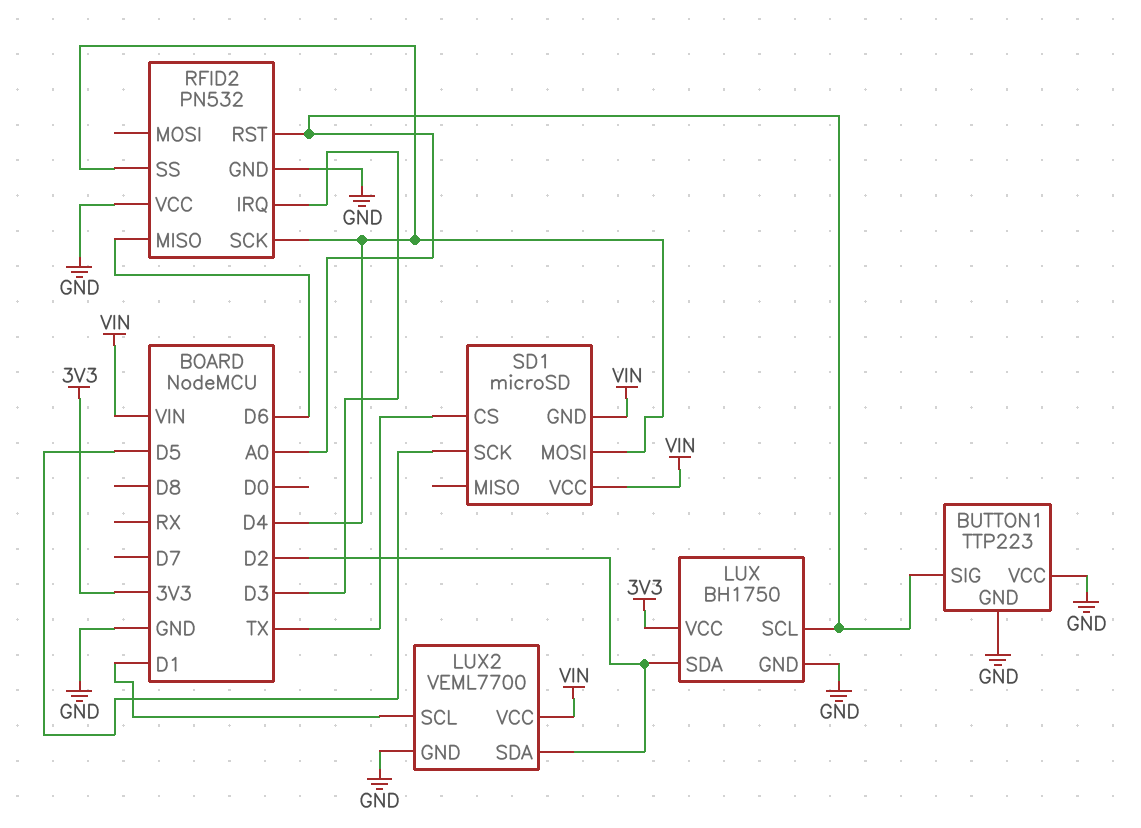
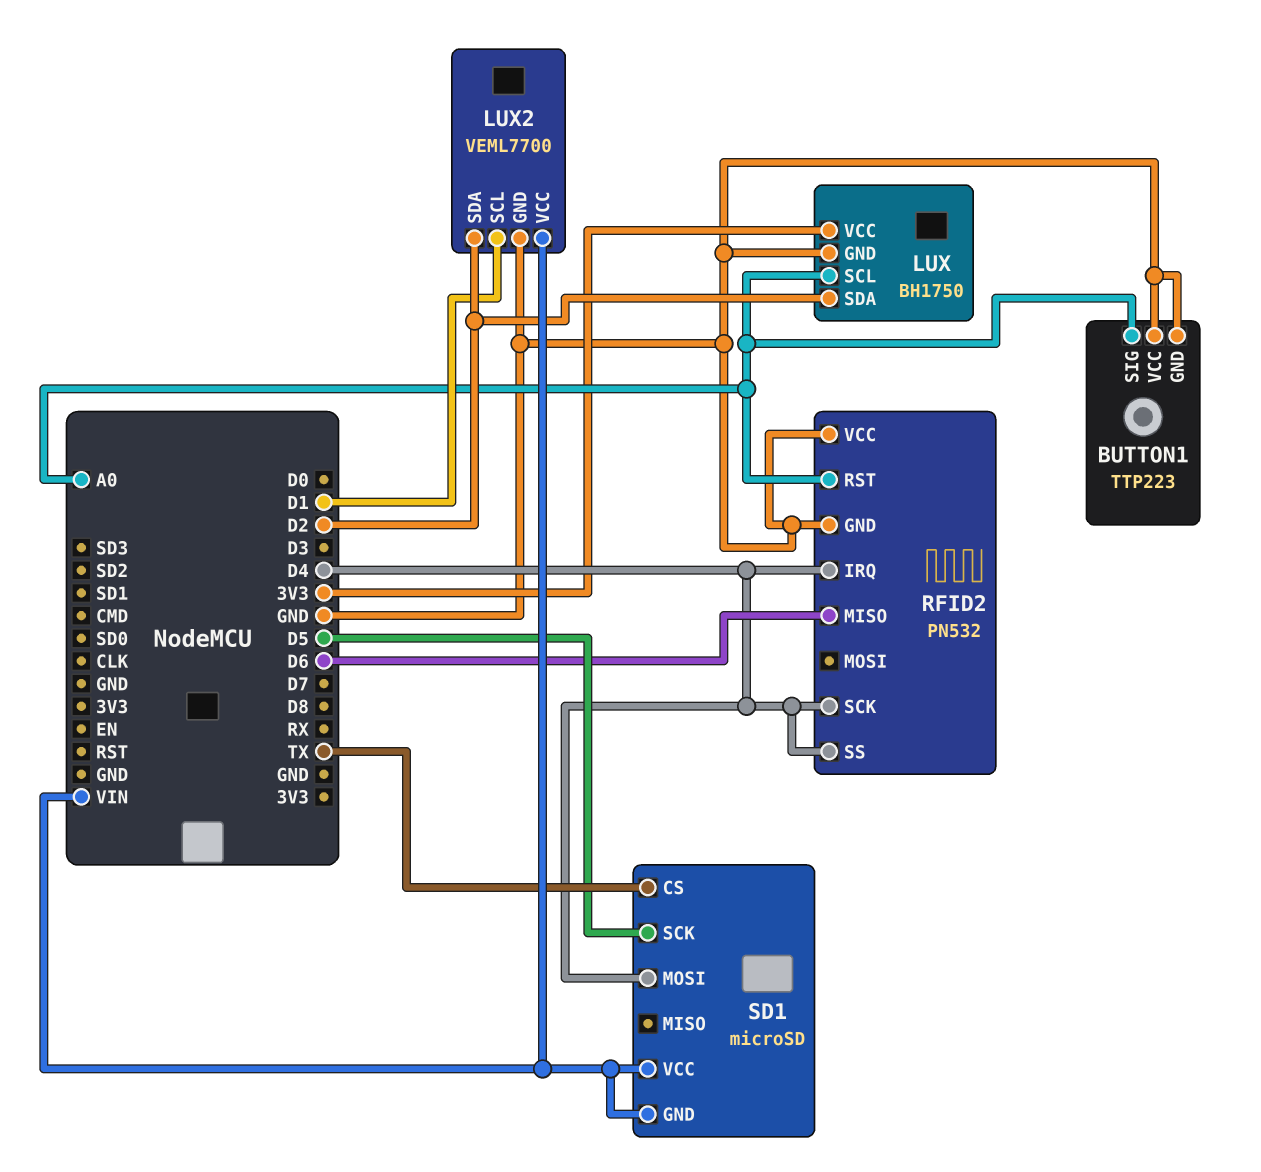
RFID2 pin IRQ: D3 -> D4

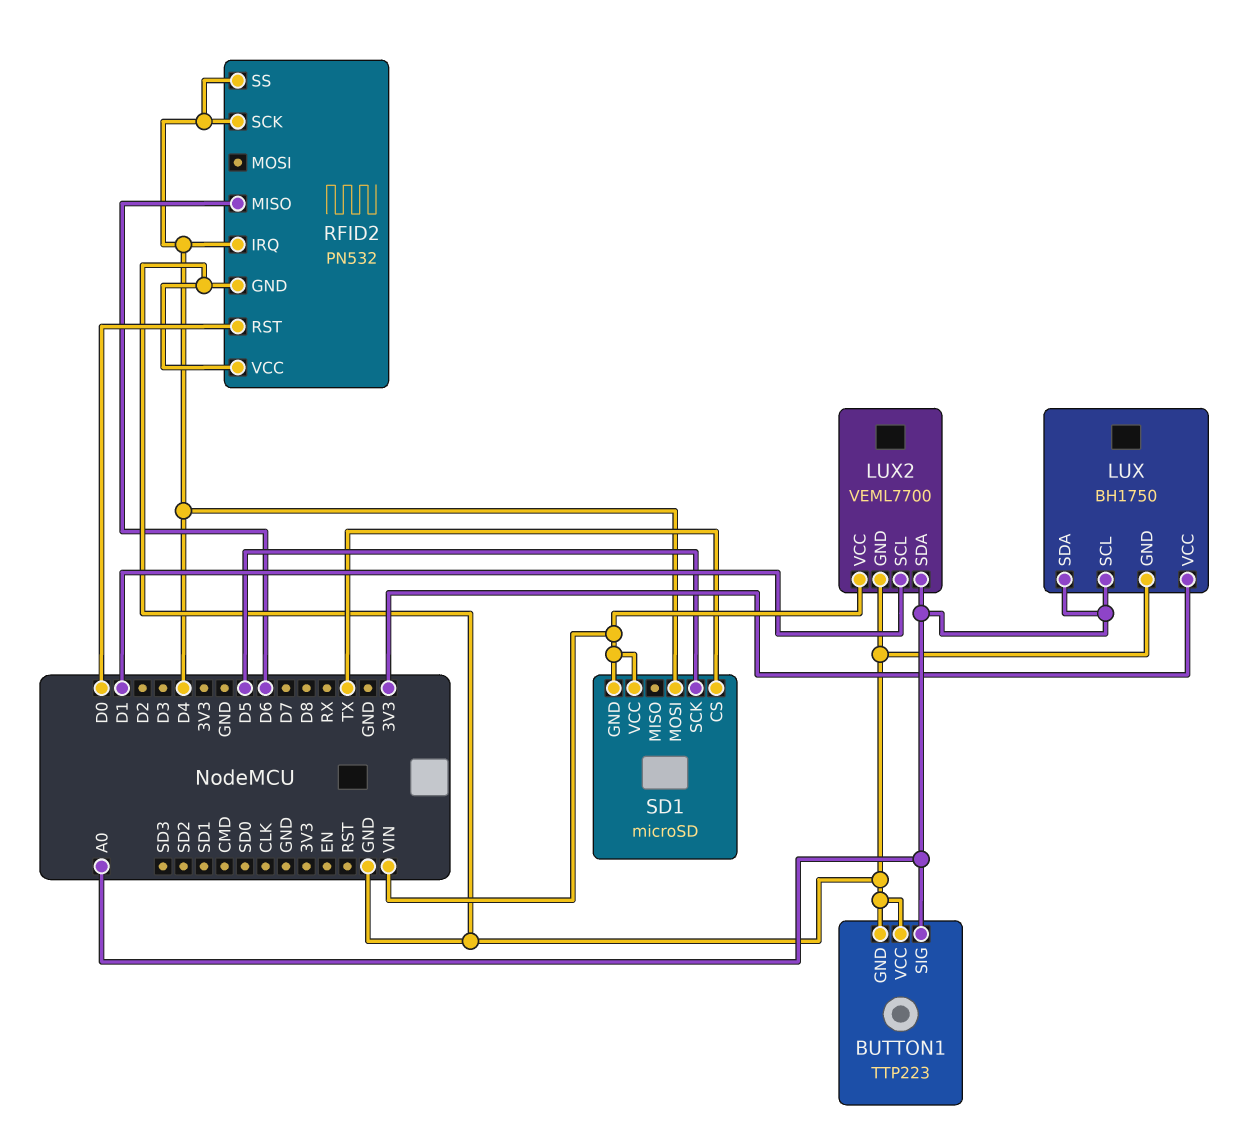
LUX pin SDA: D2 -> A0
LUX2 pin SDA: D2 -> A0
RFID2 pin RST: A0 -> D0

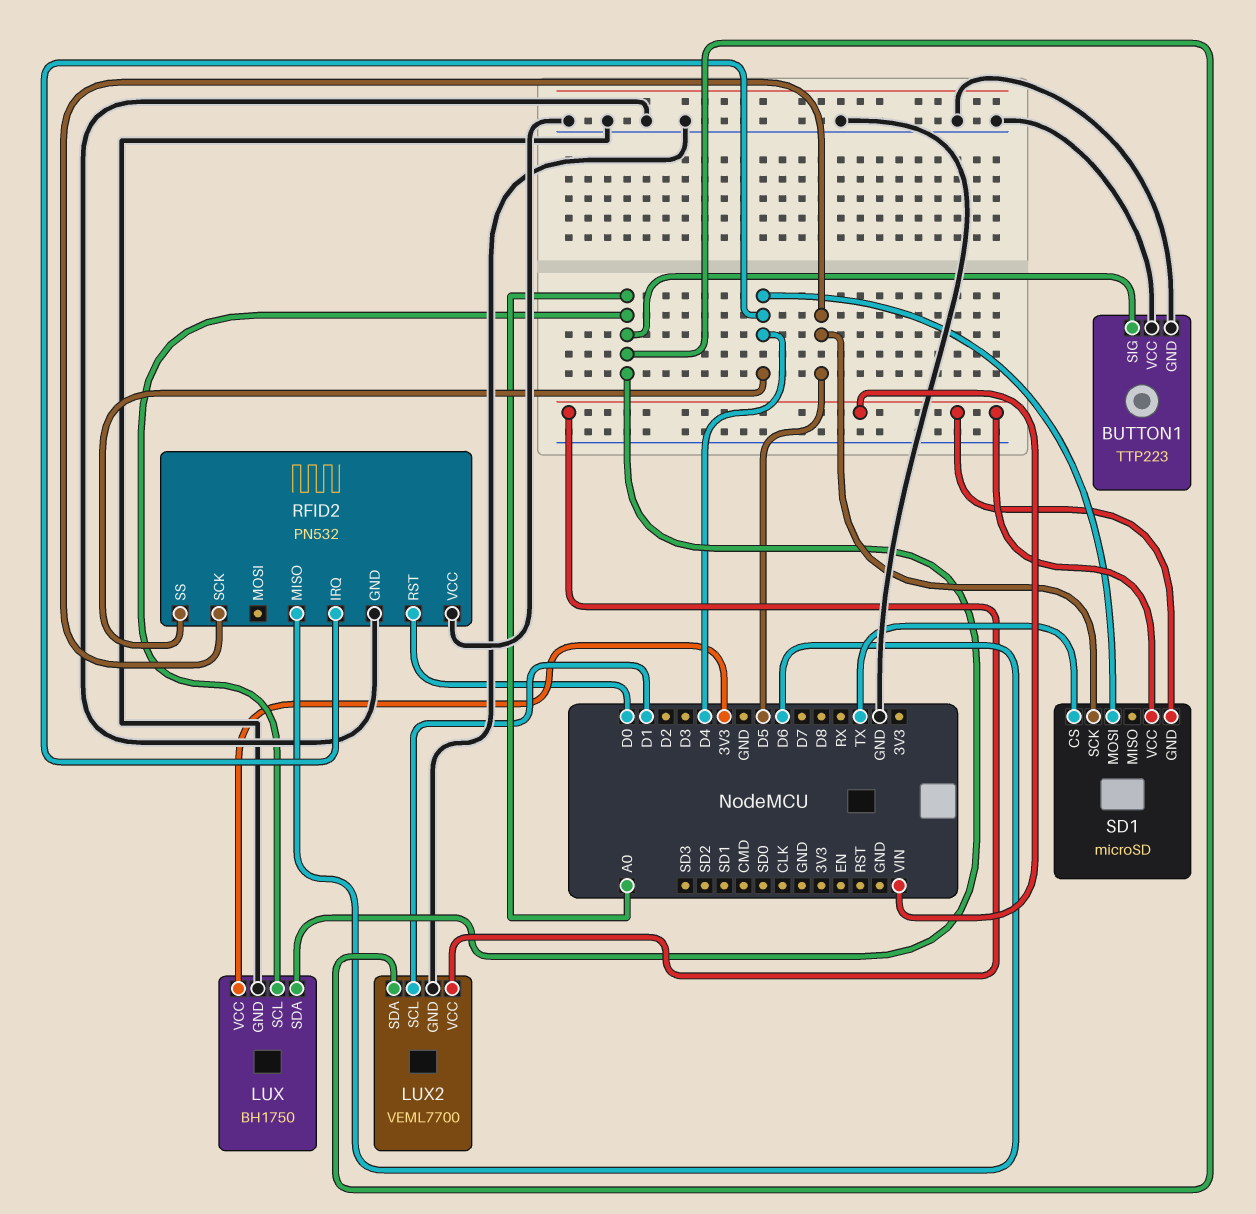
RFID2 pin SCK: D4 -> D5

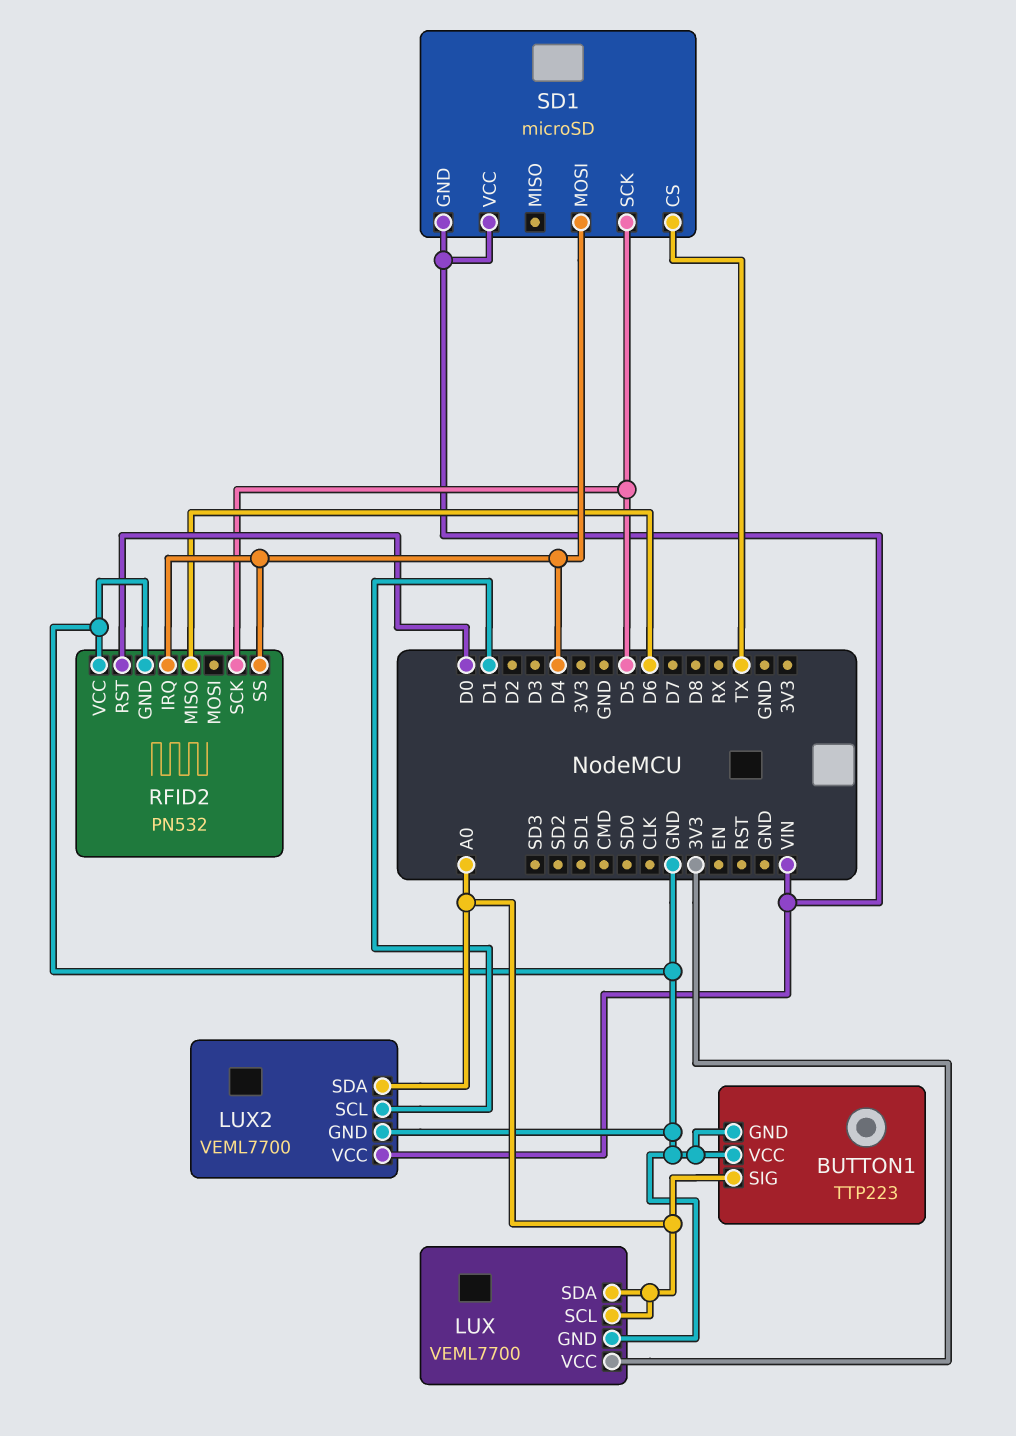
LUX: BH1750 -> VEML7700

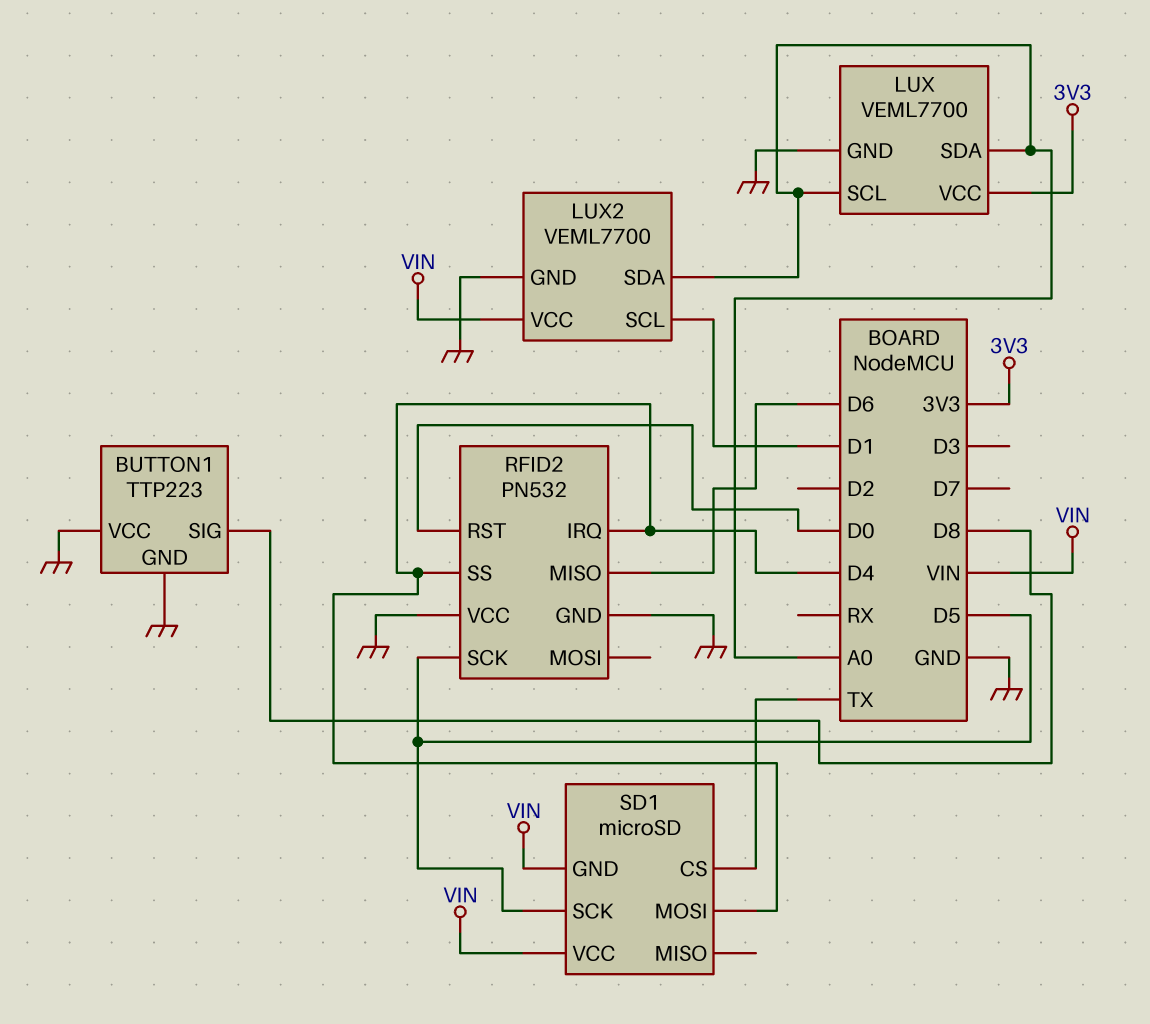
BUTTON1 pin SIG: A0 -> D8

